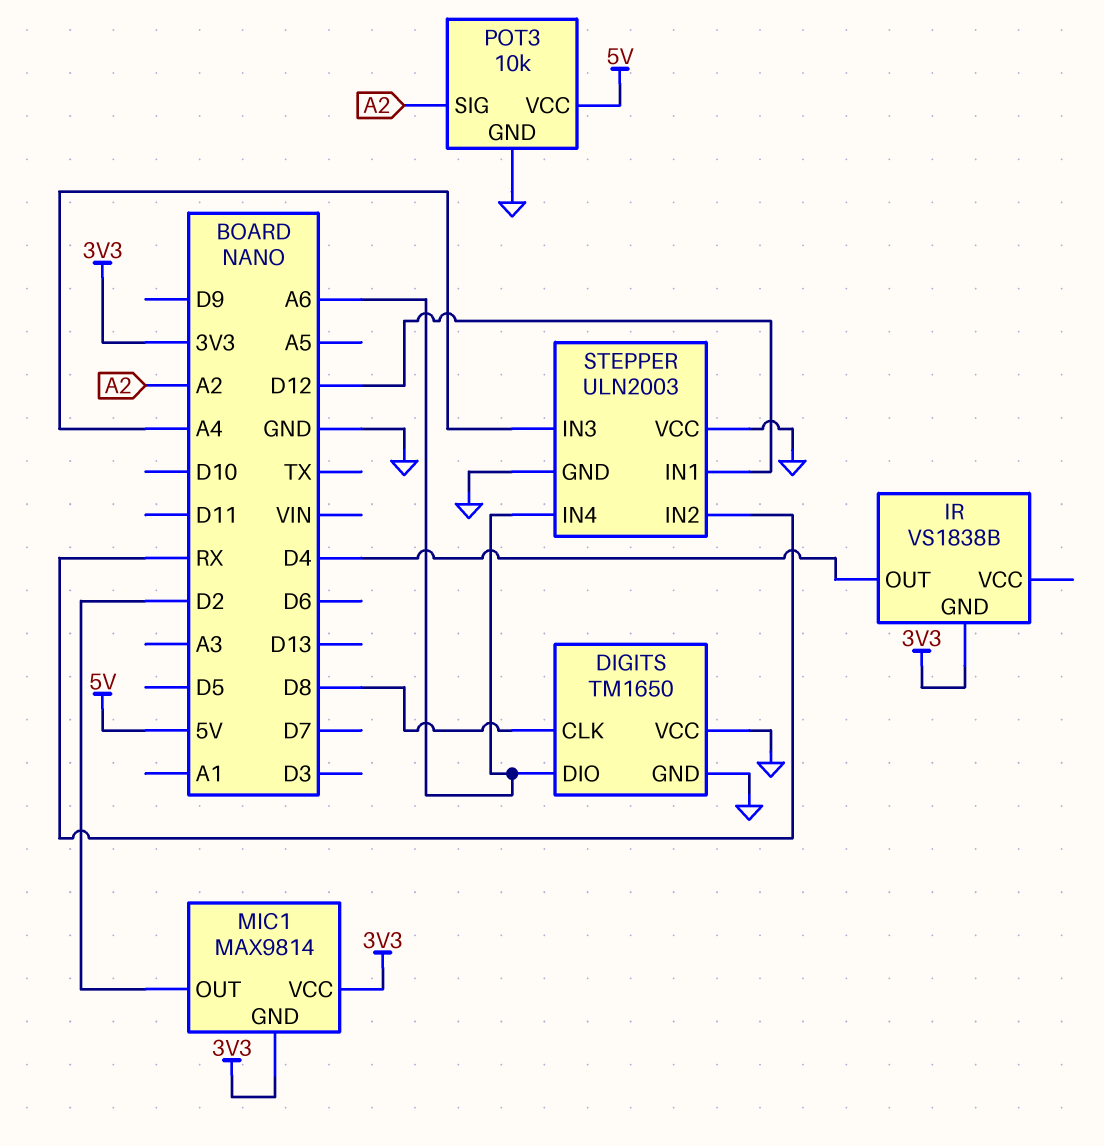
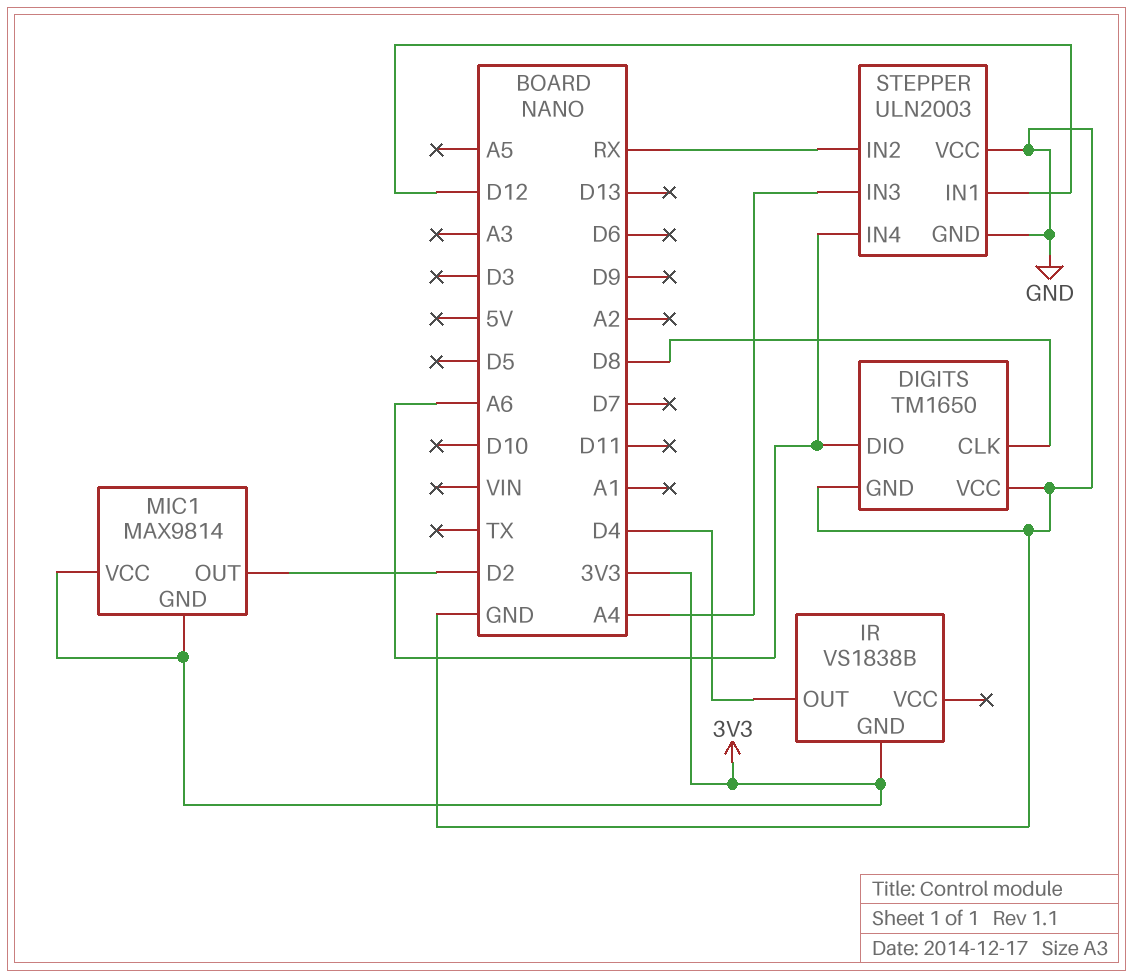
POT3: 10k -> none
POT3 pin GND: GND -> none
POT3 pin SIG: A2 -> none
POT3 pin VCC: 5V -> none

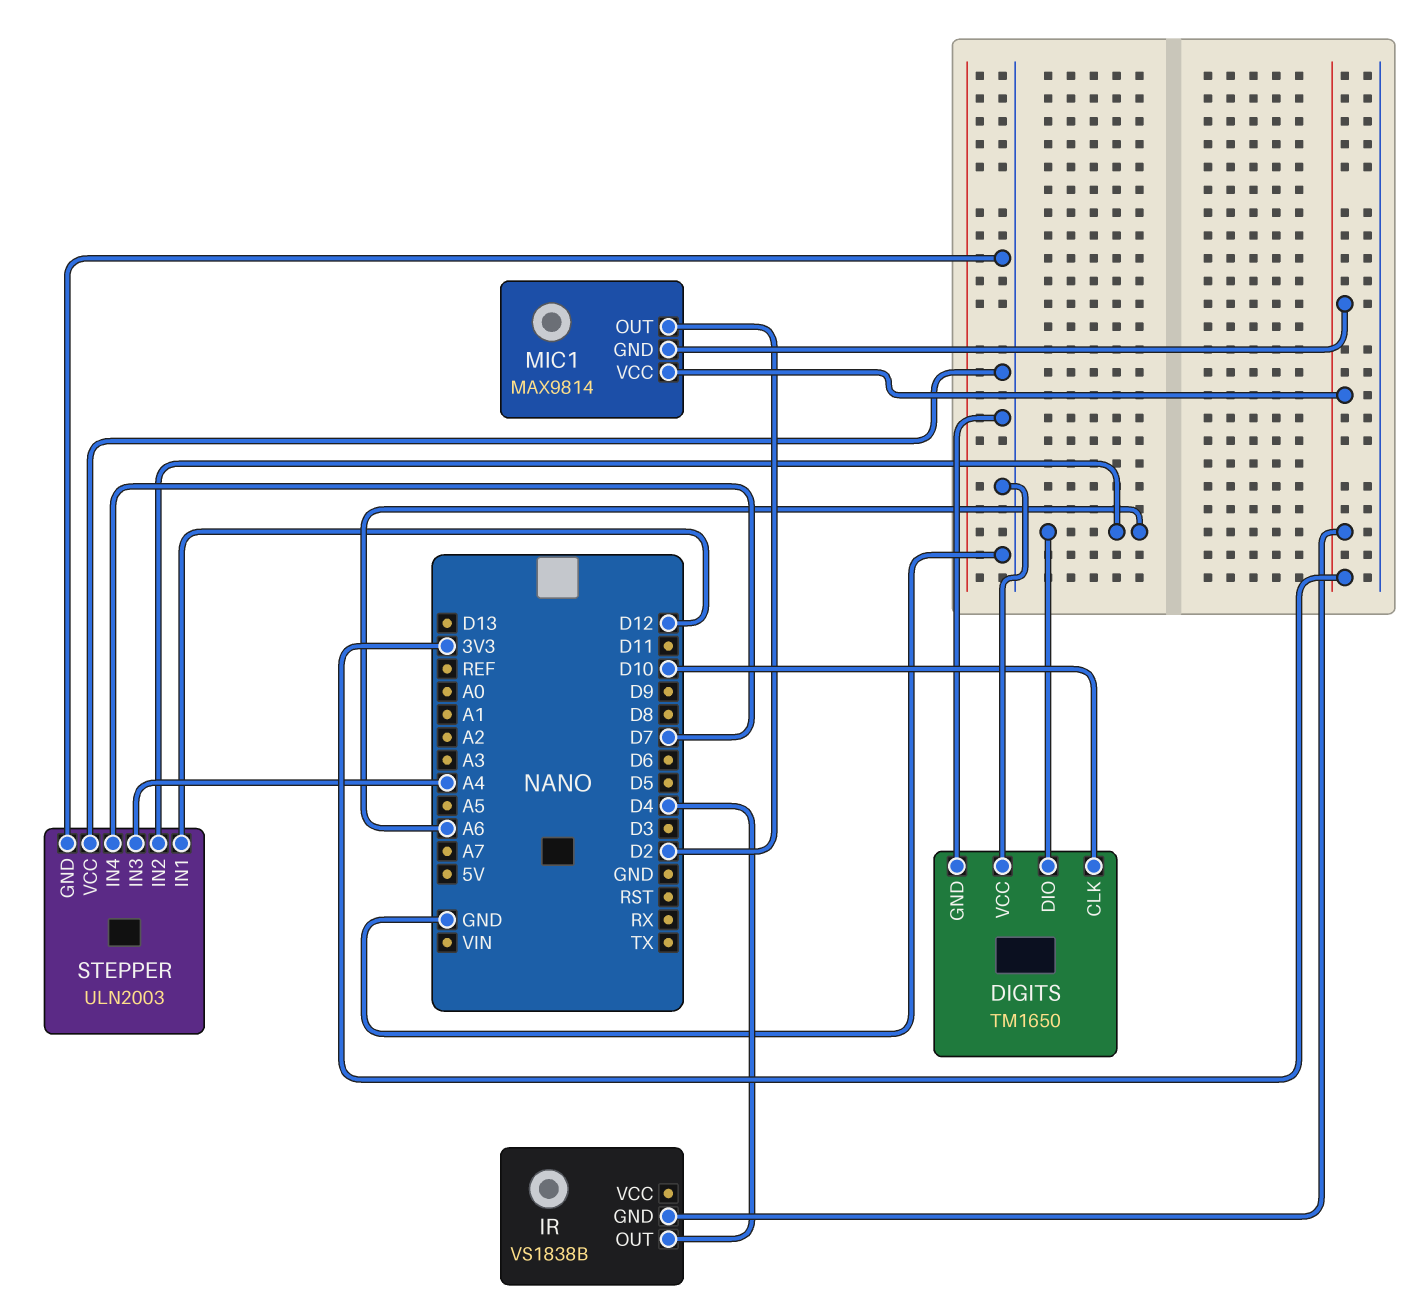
DIGITS pin CLK: D8 -> D10
STEPPER pin IN2: RX -> A6
STEPPER pin IN4: A6 -> D7

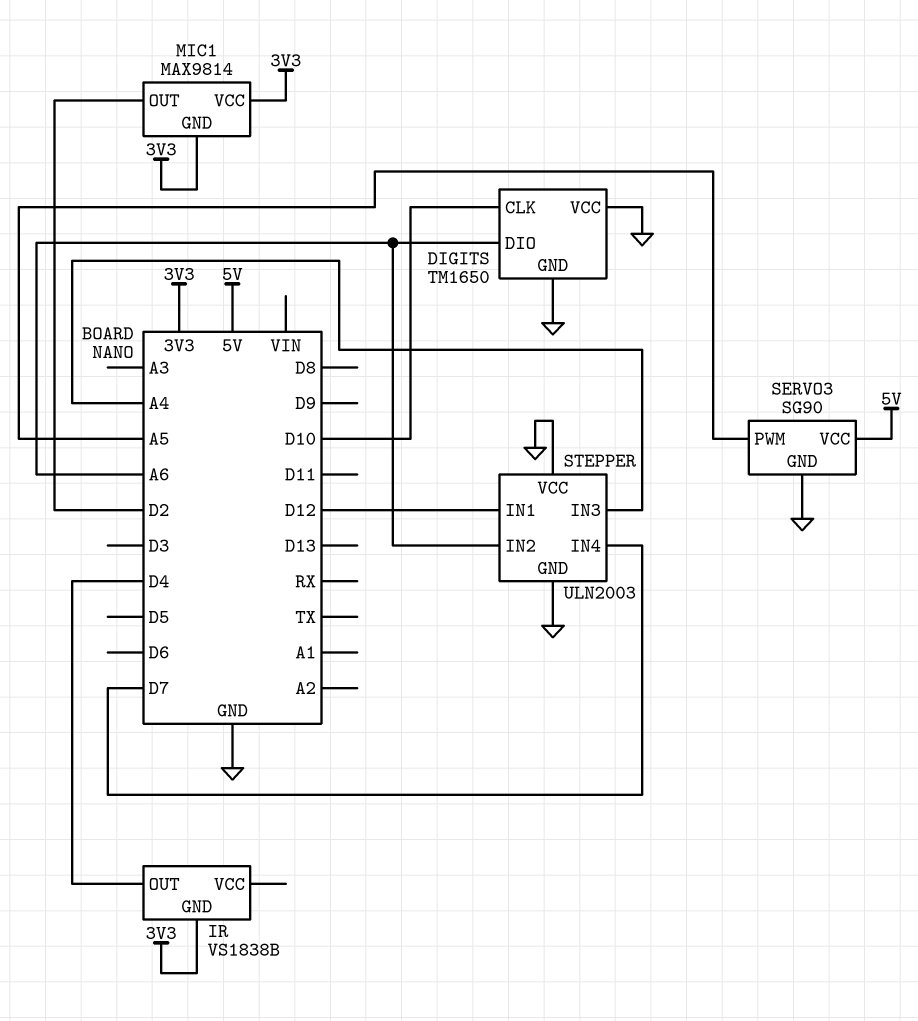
SERVO3: none -> SG90
SERVO3 pin GND: none -> GND
SERVO3 pin PWM: none -> A5
SERVO3 pin VCC: none -> 5V

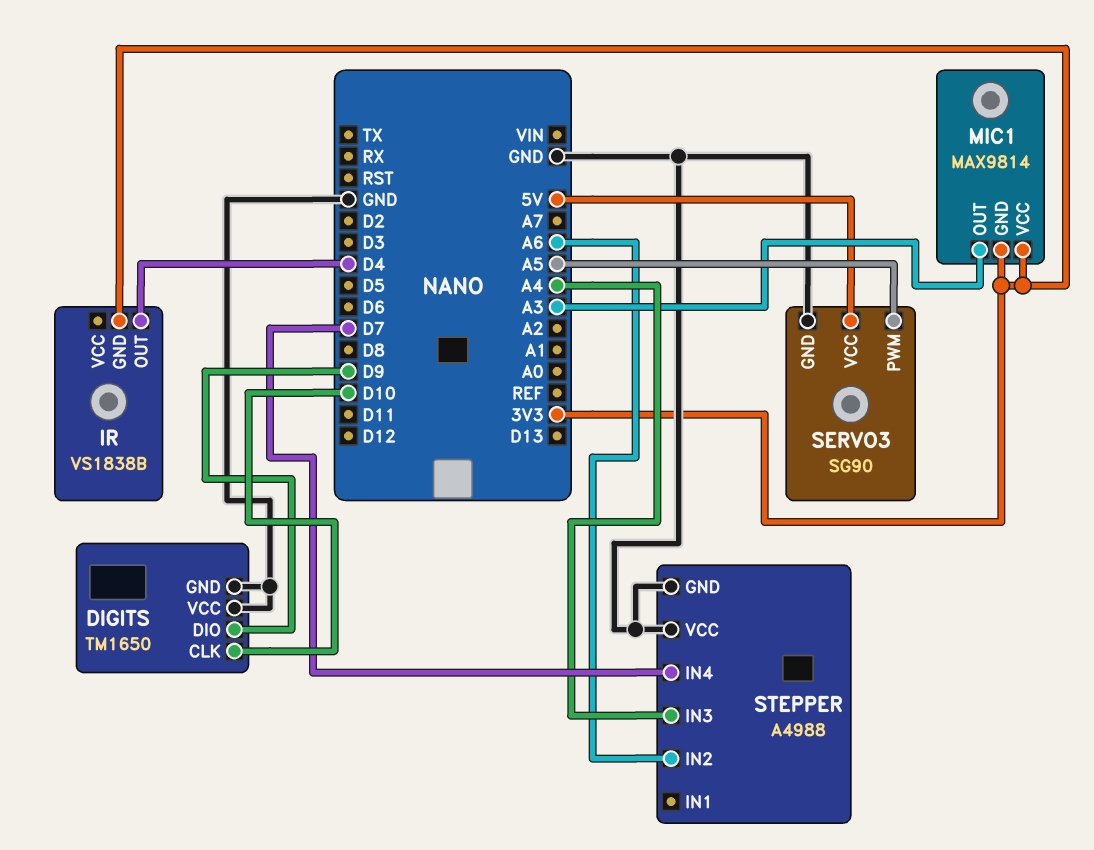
DIGITS pin DIO: A6 -> D9
MIC1 pin OUT: D2 -> A3
STEPPER: ULN2003 -> A4988
STEPPER pin IN1: D12 -> none

